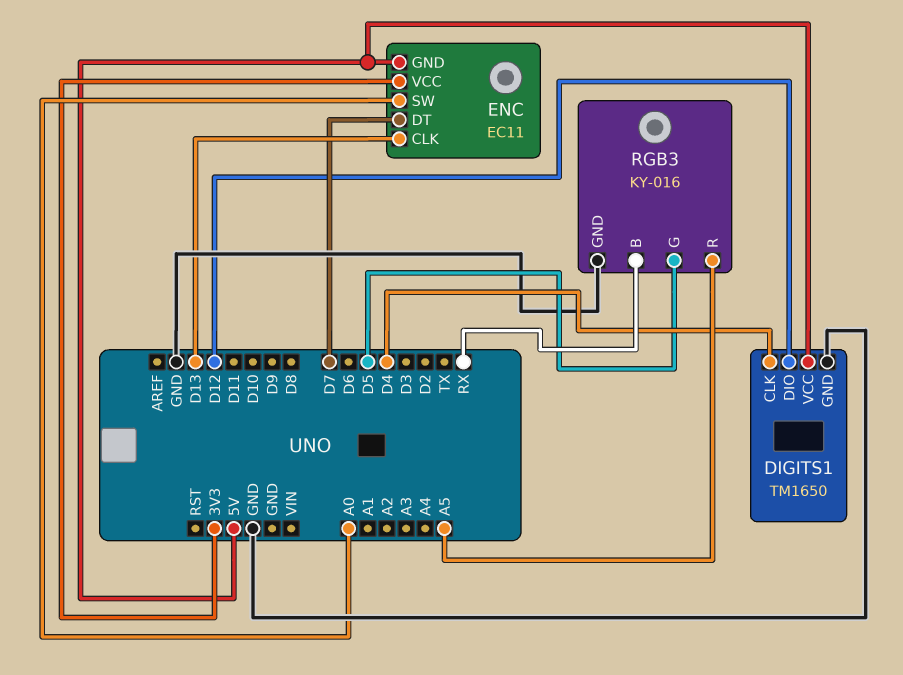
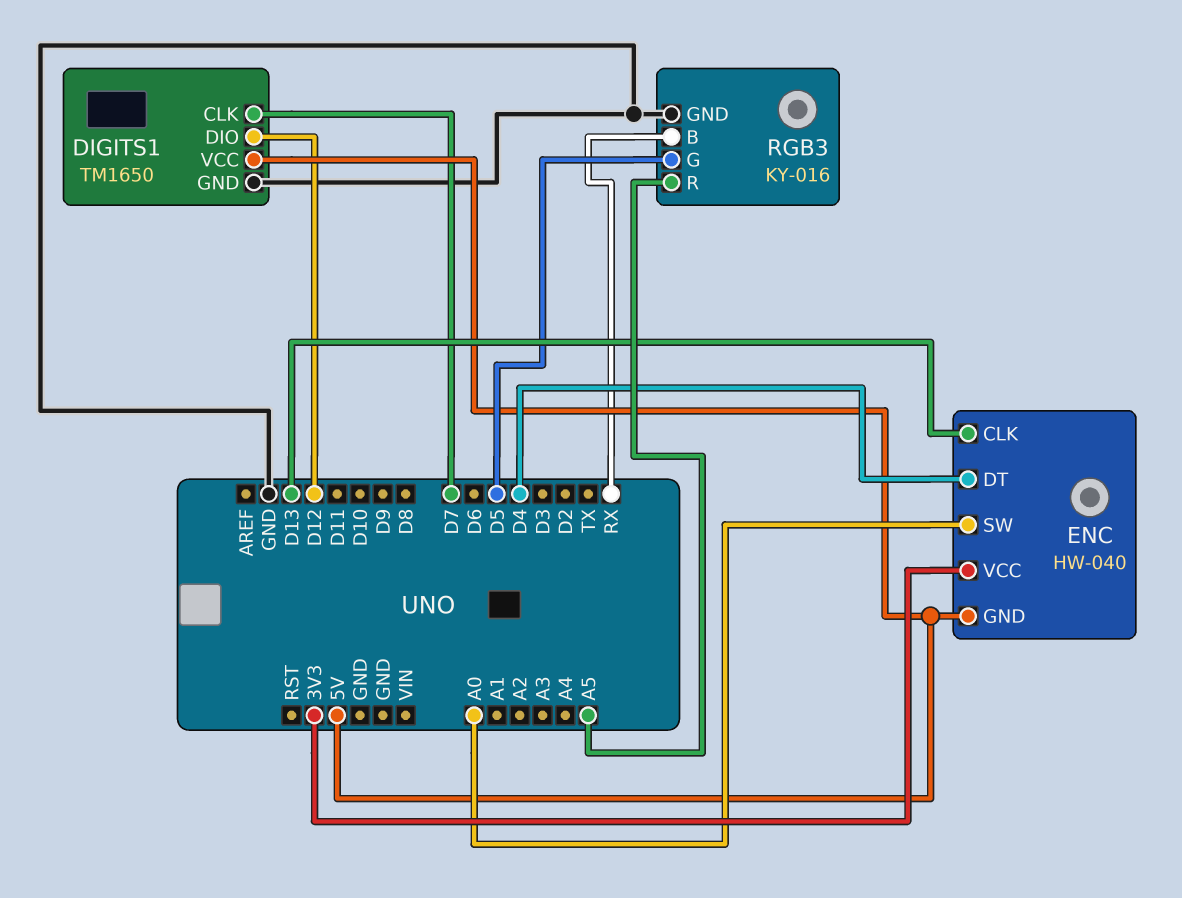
DIGITS1 pin CLK: D4 -> D7
ENC: EC11 -> HW-040
ENC pin DT: D7 -> D4

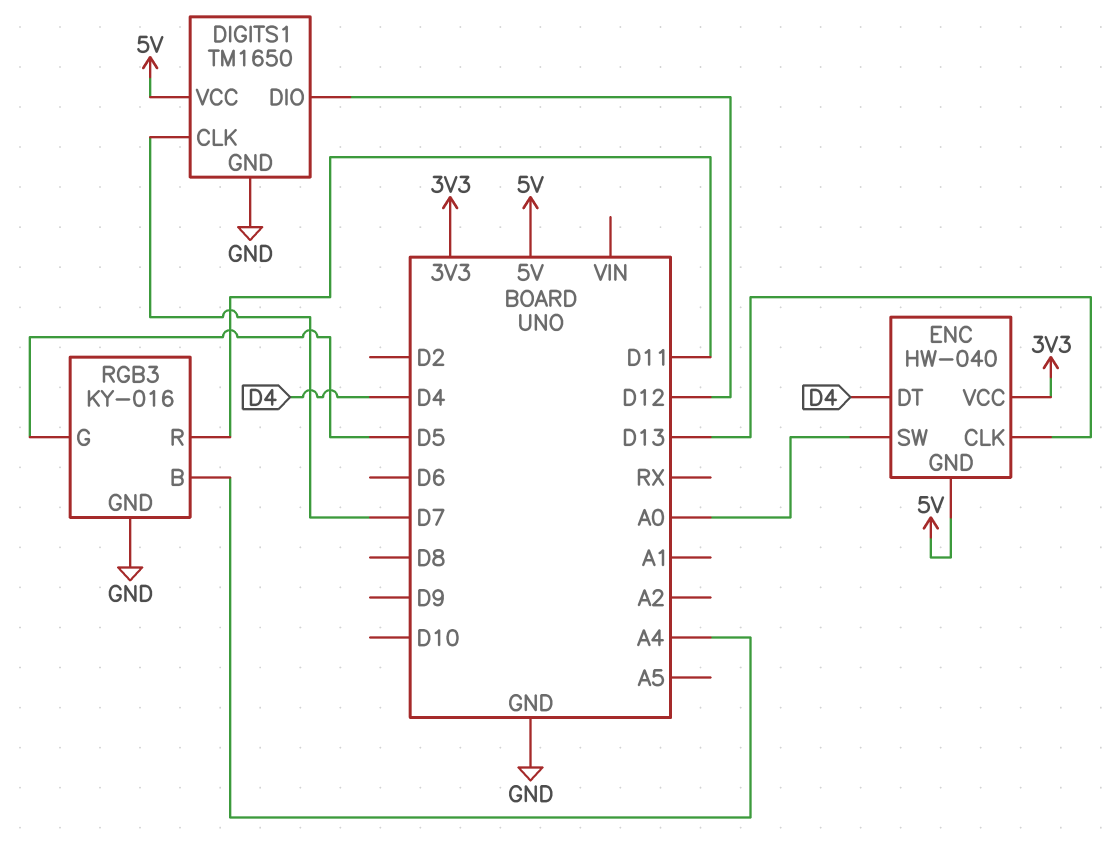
RGB3 pin B: RX -> A4
RGB3 pin R: A5 -> D11

